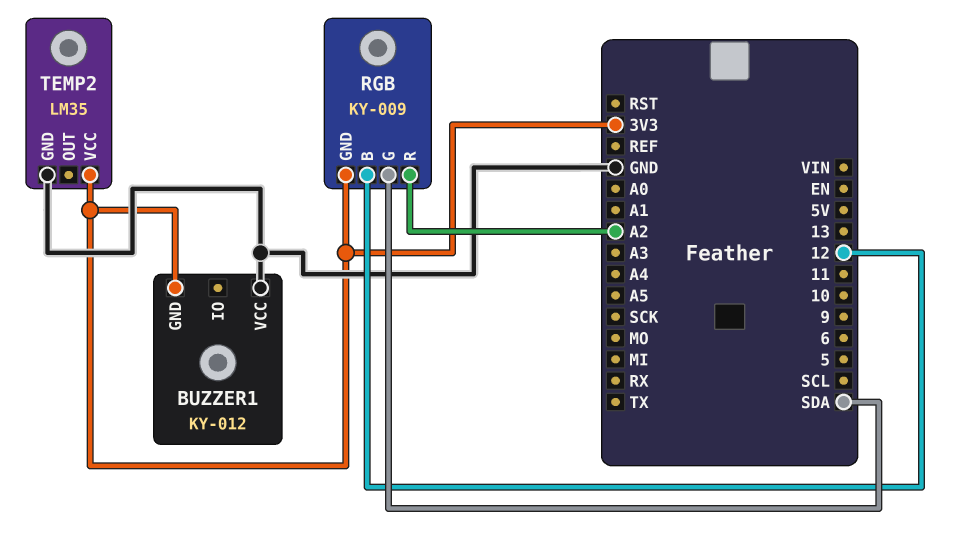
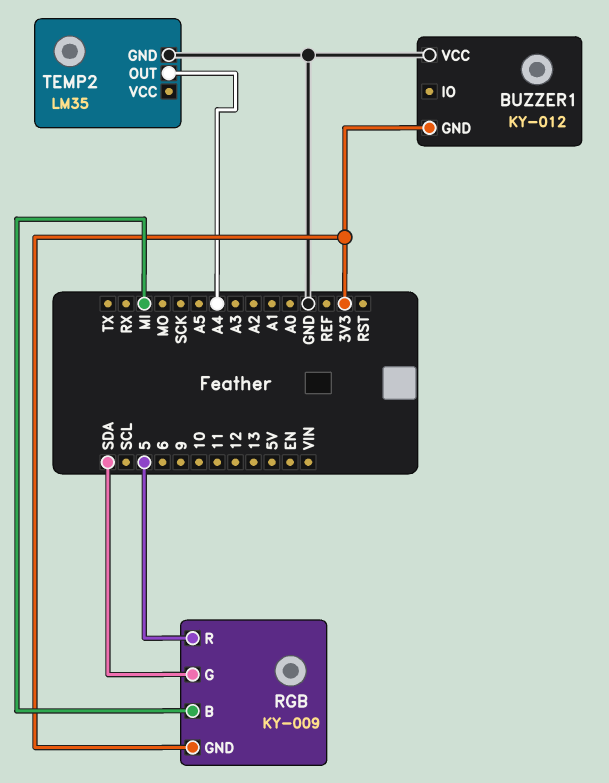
RGB pin B: 12 -> MI
RGB pin R: A2 -> 5
TEMP2 pin OUT: none -> A4
TEMP2 pin VCC: 3V3 -> none

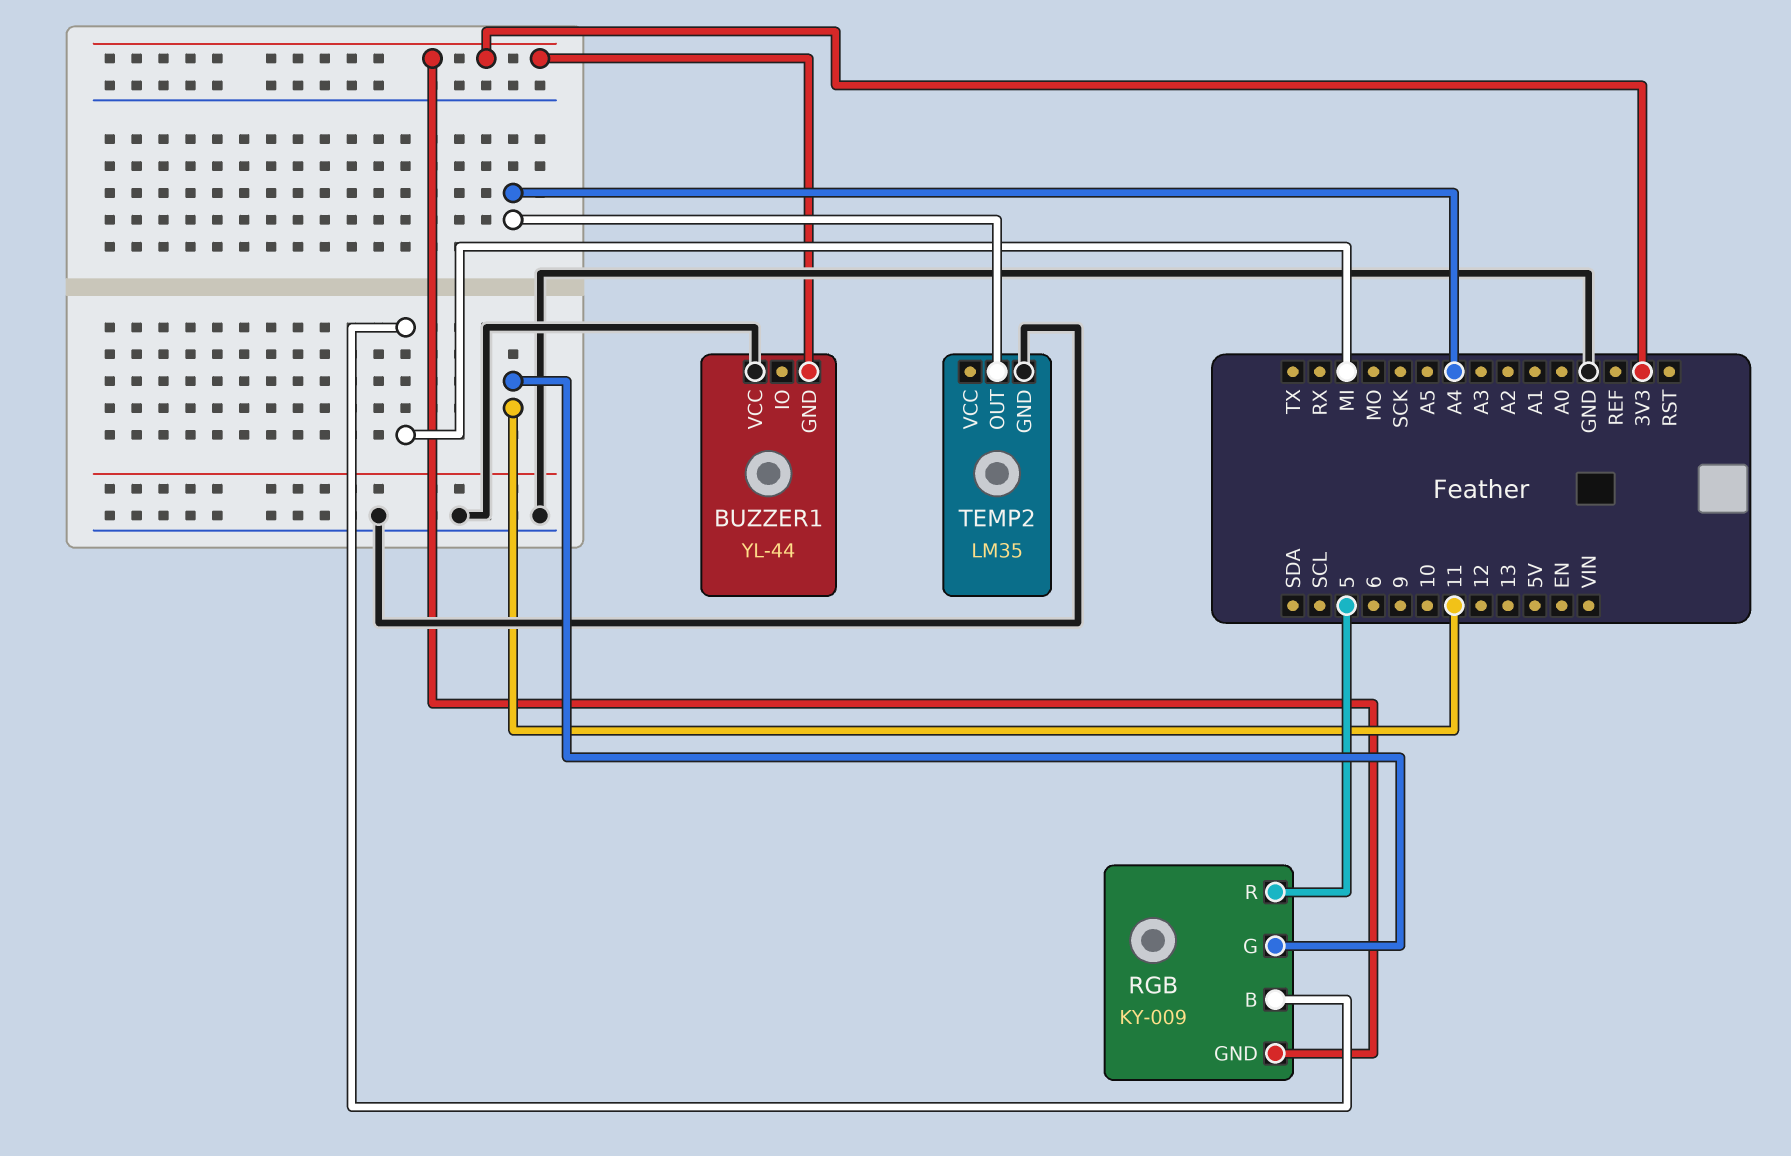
BUZZER1: KY-012 -> YL-44
RGB pin G: SDA -> 11

